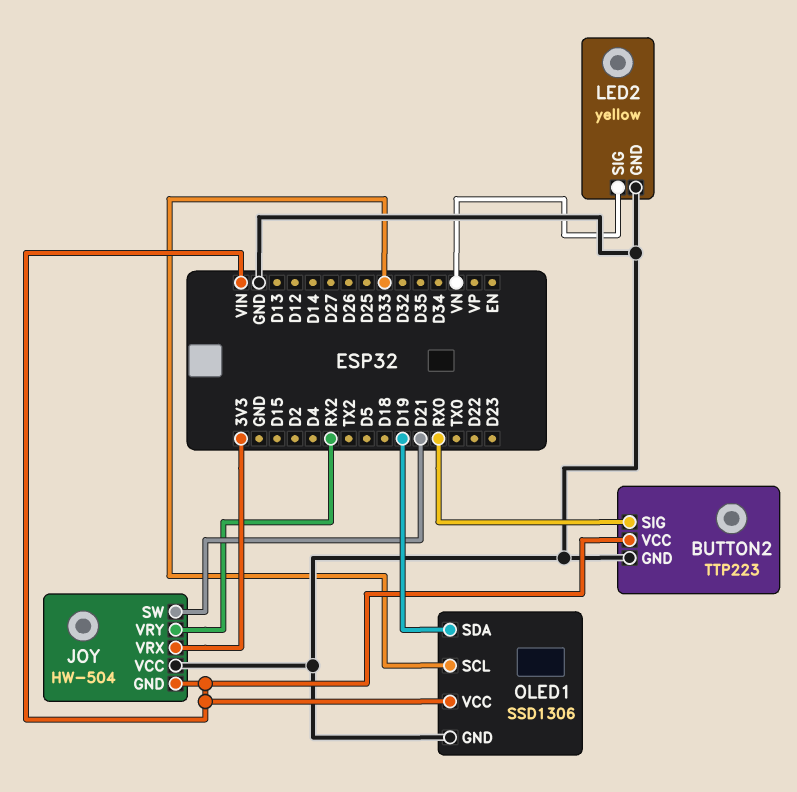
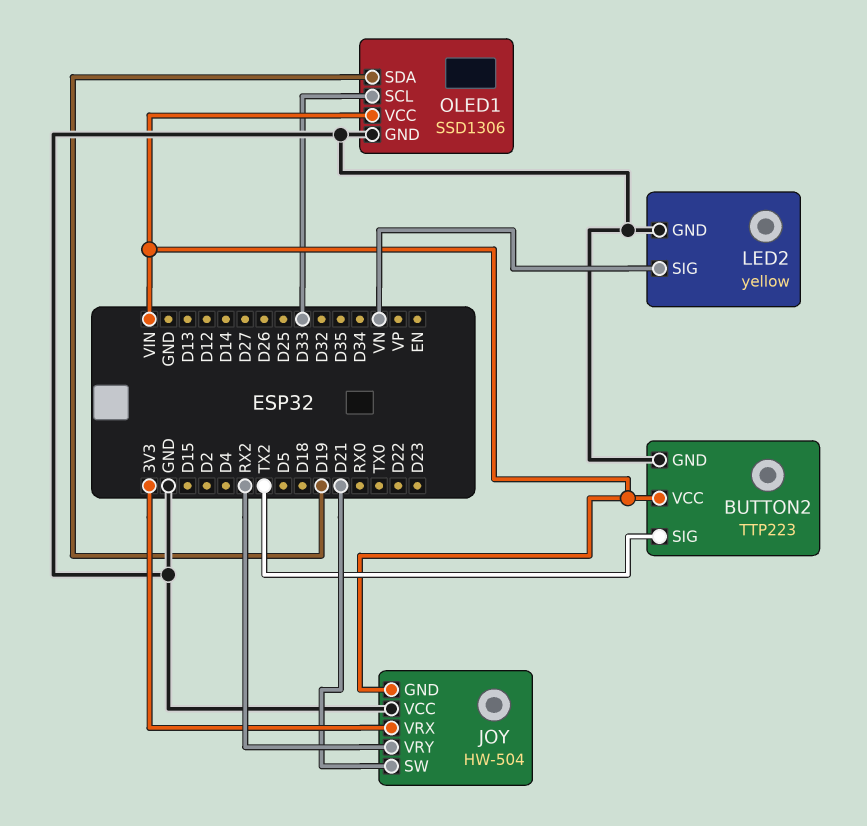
BUTTON2 pin SIG: RX0 -> TX2

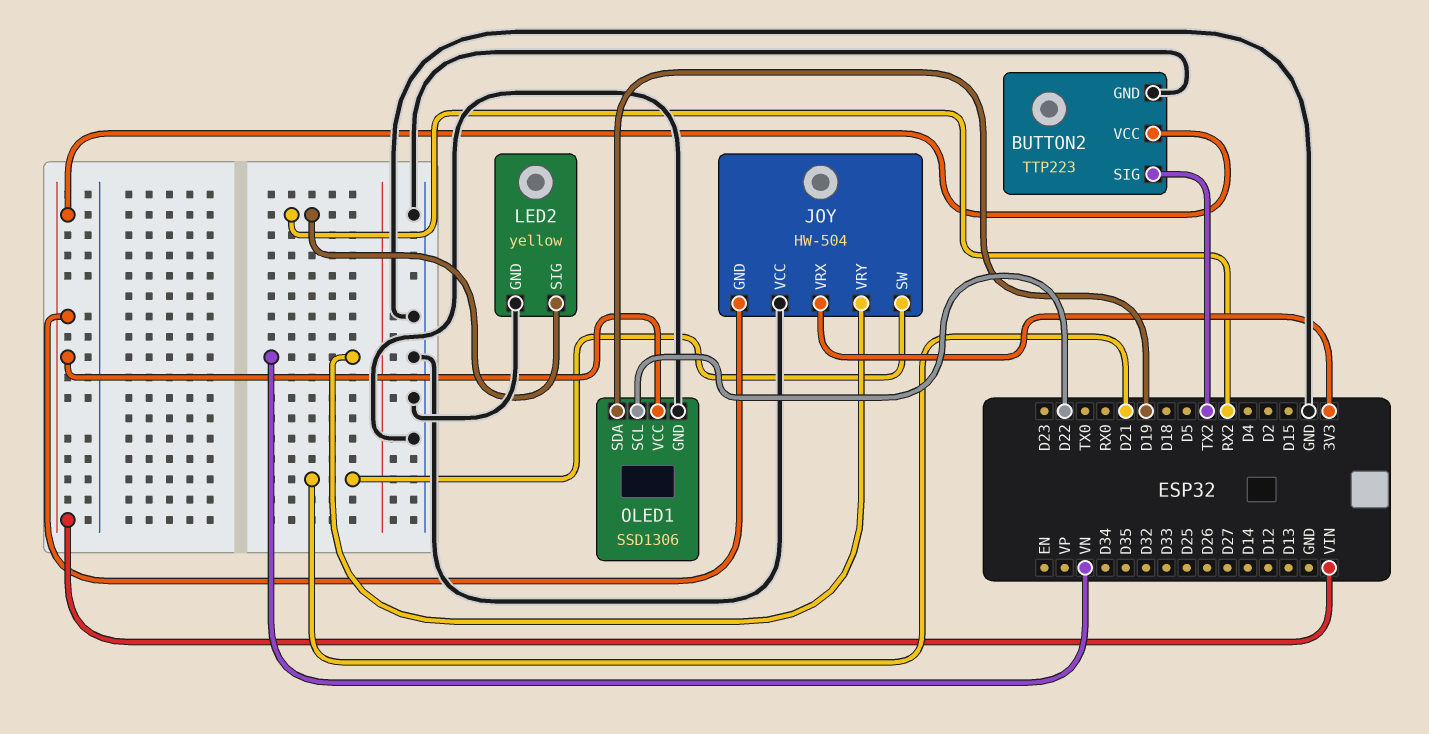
JOY pin VRY: RX2 -> VN
LED2 pin SIG: VN -> RX2
OLED1 pin SCL: D33 -> D22

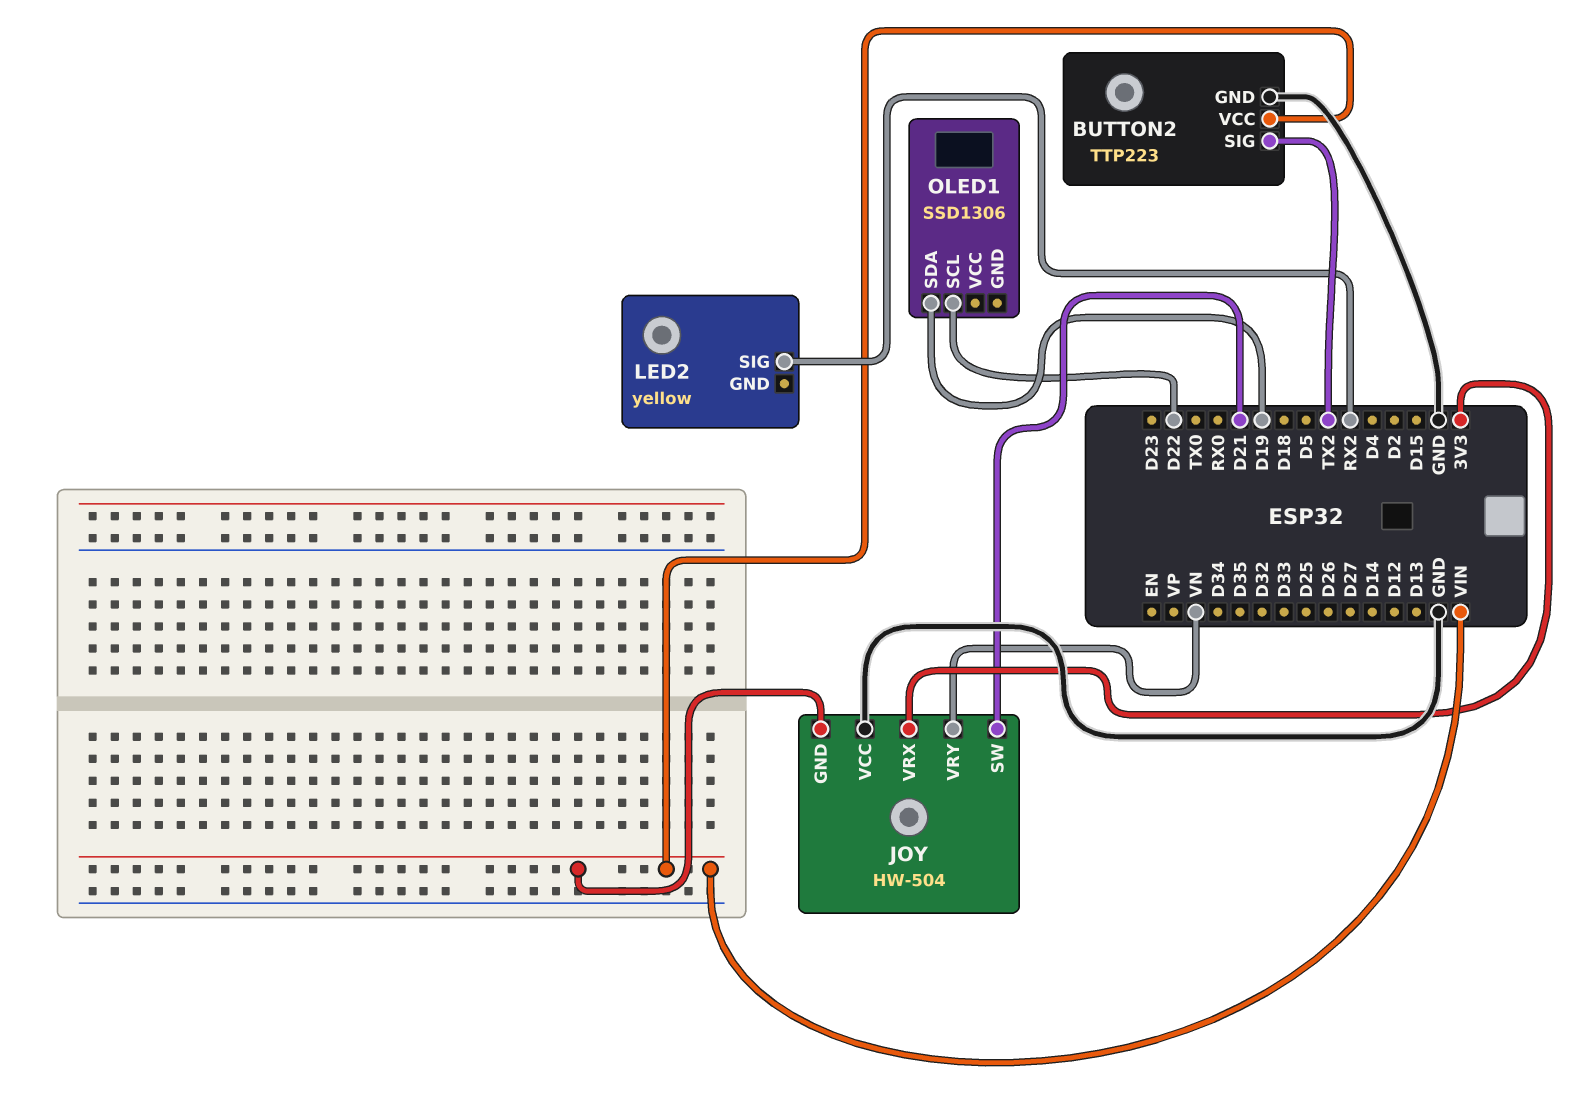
LED2 pin GND: GND -> none
OLED1 pin GND: GND -> none
OLED1 pin VCC: VIN -> none

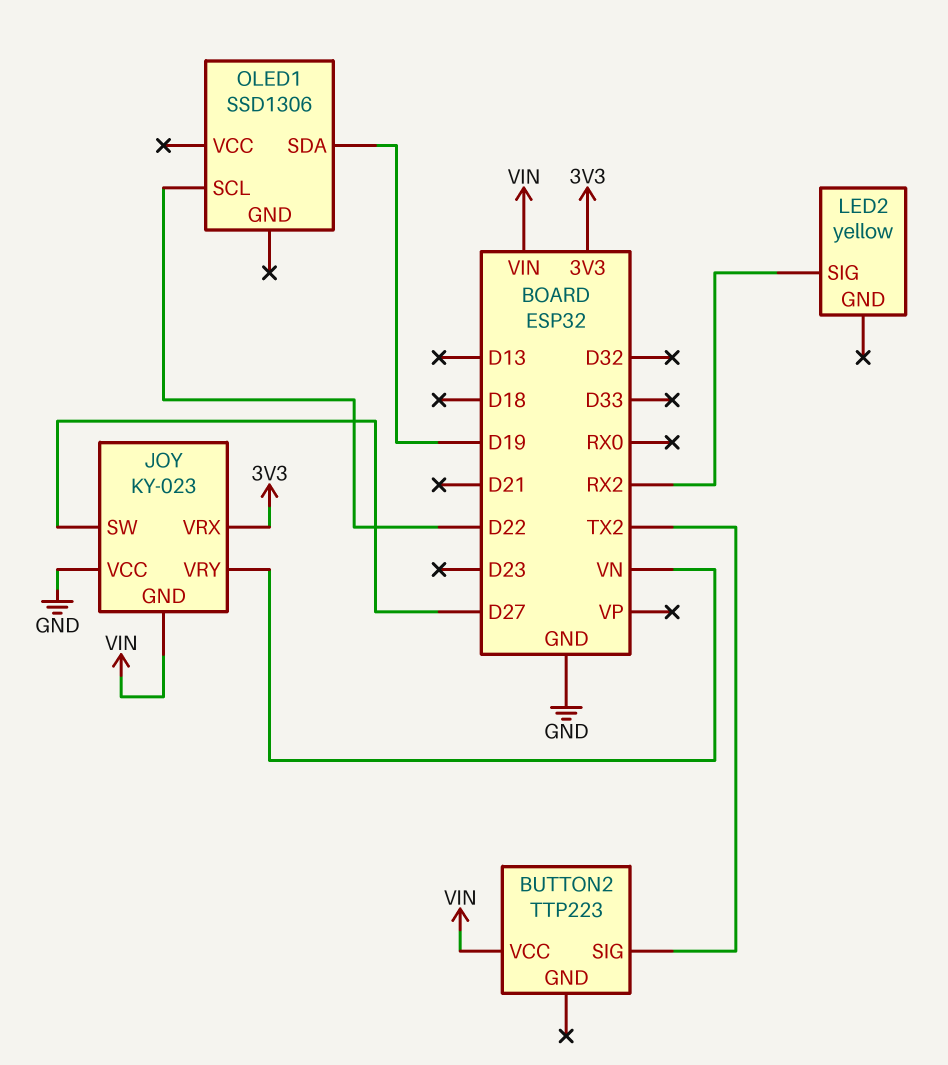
BUTTON2 pin GND: GND -> none
JOY: HW-504 -> KY-023
JOY pin SW: D21 -> D27

